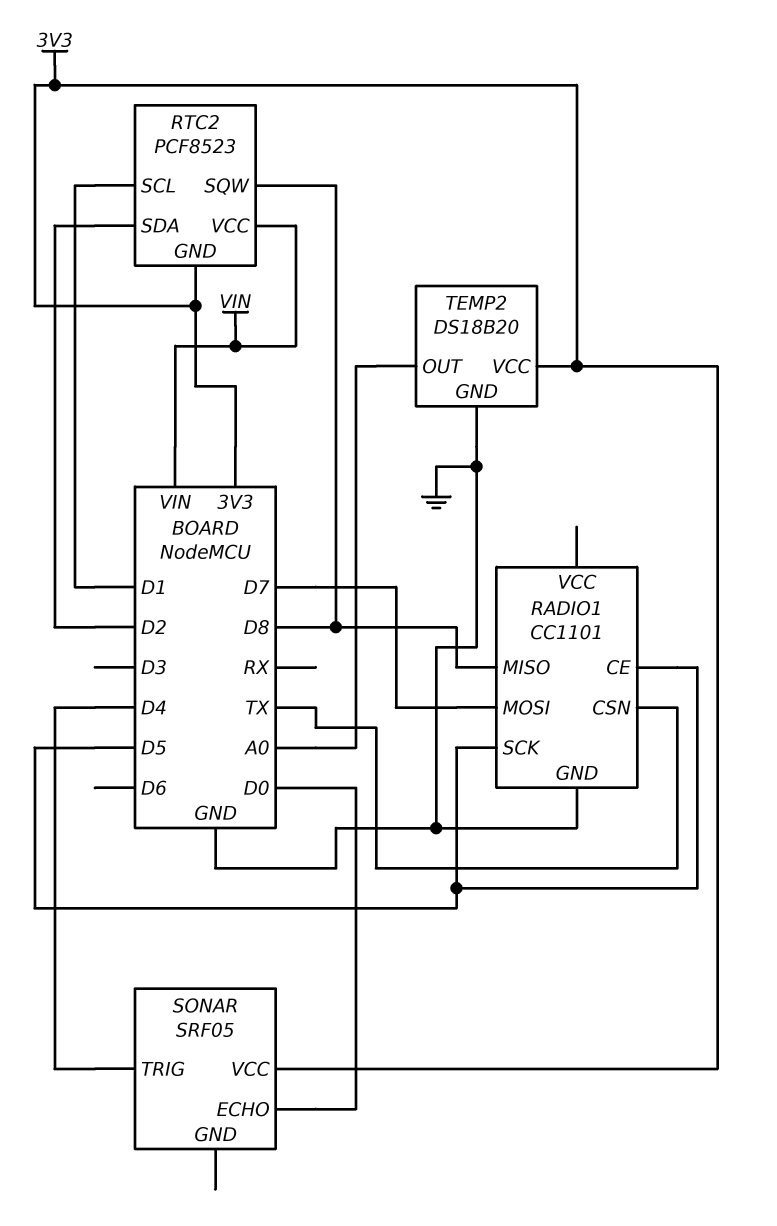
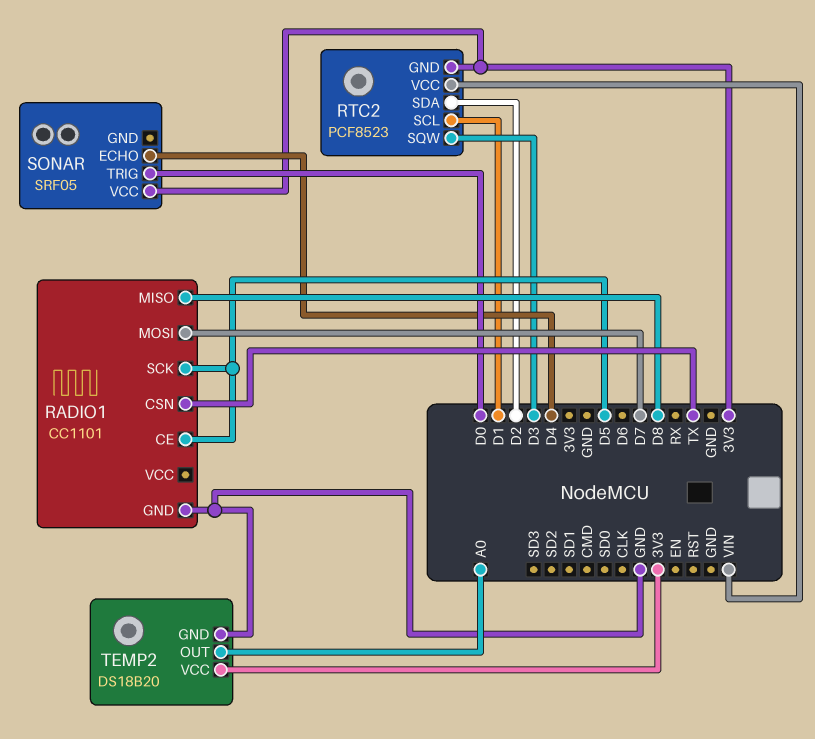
RTC2 pin SQW: D8 -> D3
SONAR pin ECHO: D0 -> D4
SONAR pin TRIG: D4 -> D0

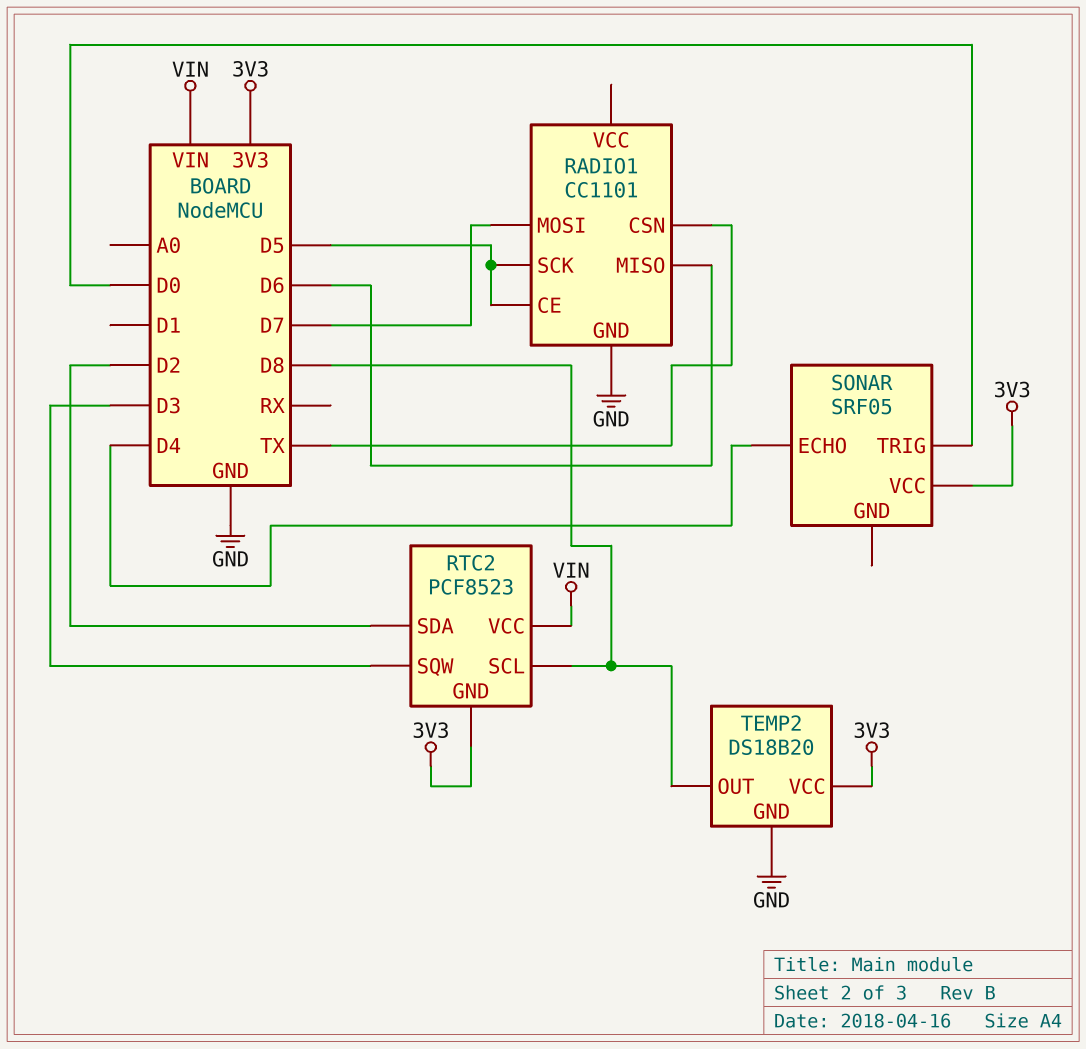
RADIO1 pin MISO: D8 -> D6
RTC2 pin SCL: D1 -> D8
TEMP2 pin OUT: A0 -> D8

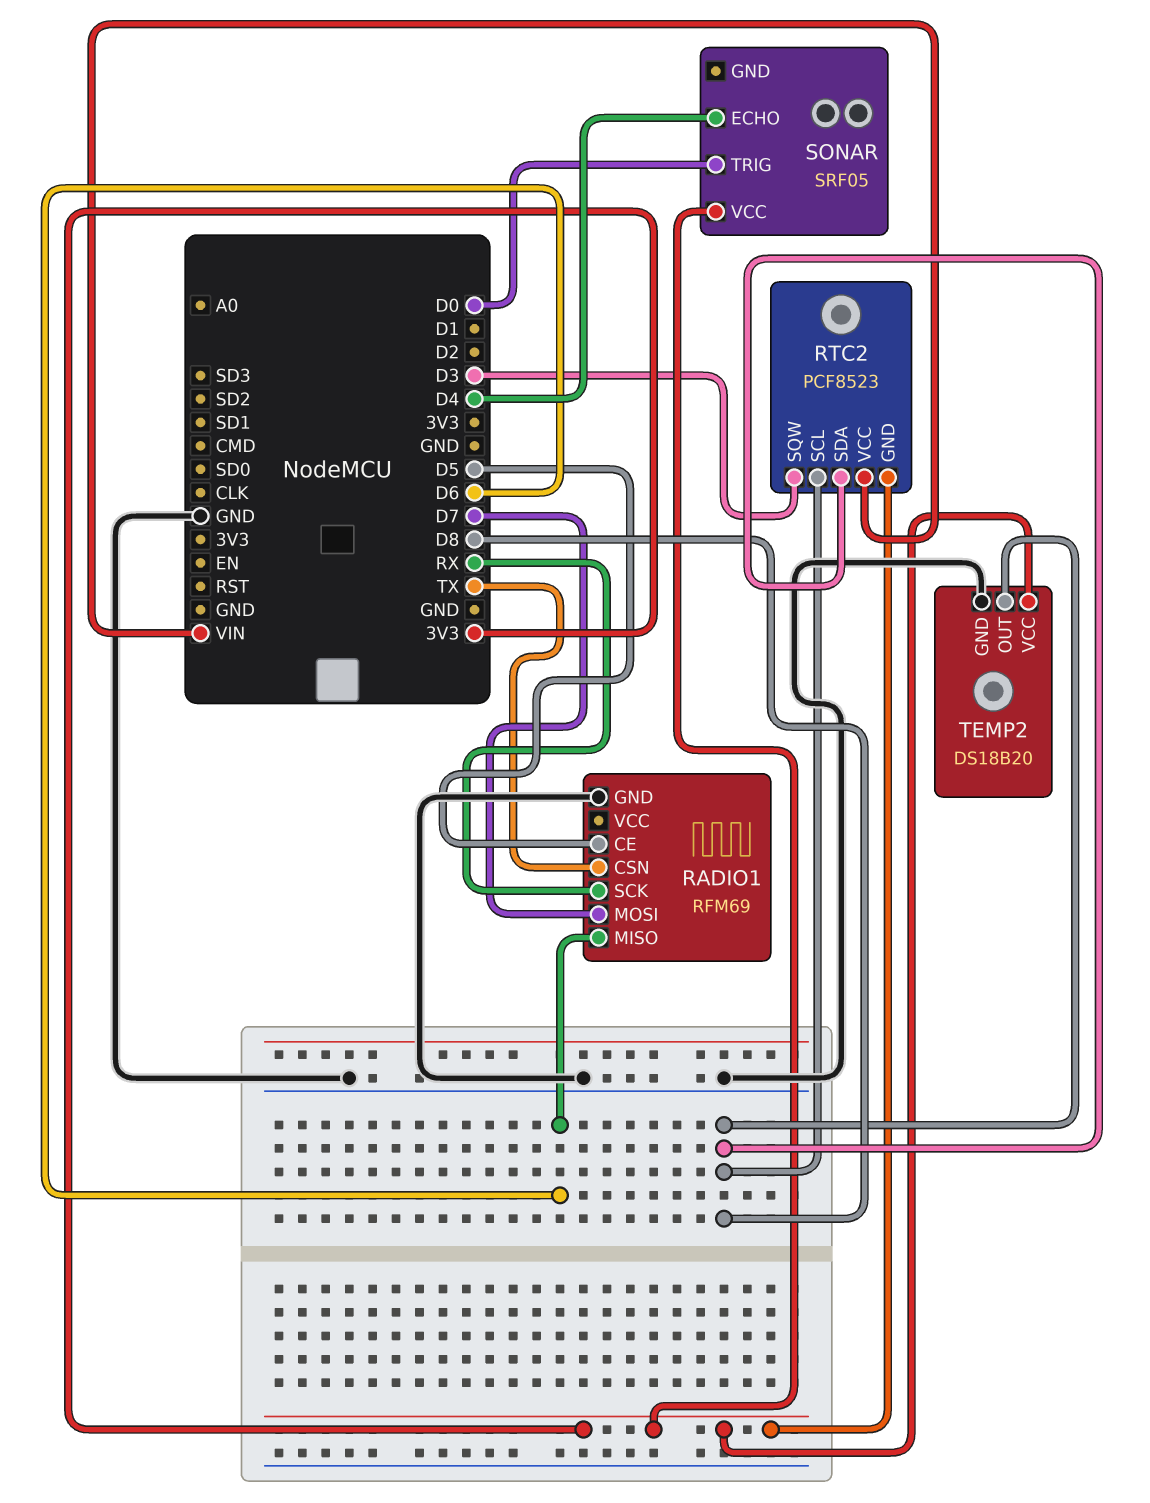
RADIO1: CC1101 -> RFM69
RADIO1 pin SCK: D5 -> RX
RTC2 pin SDA: D2 -> D8

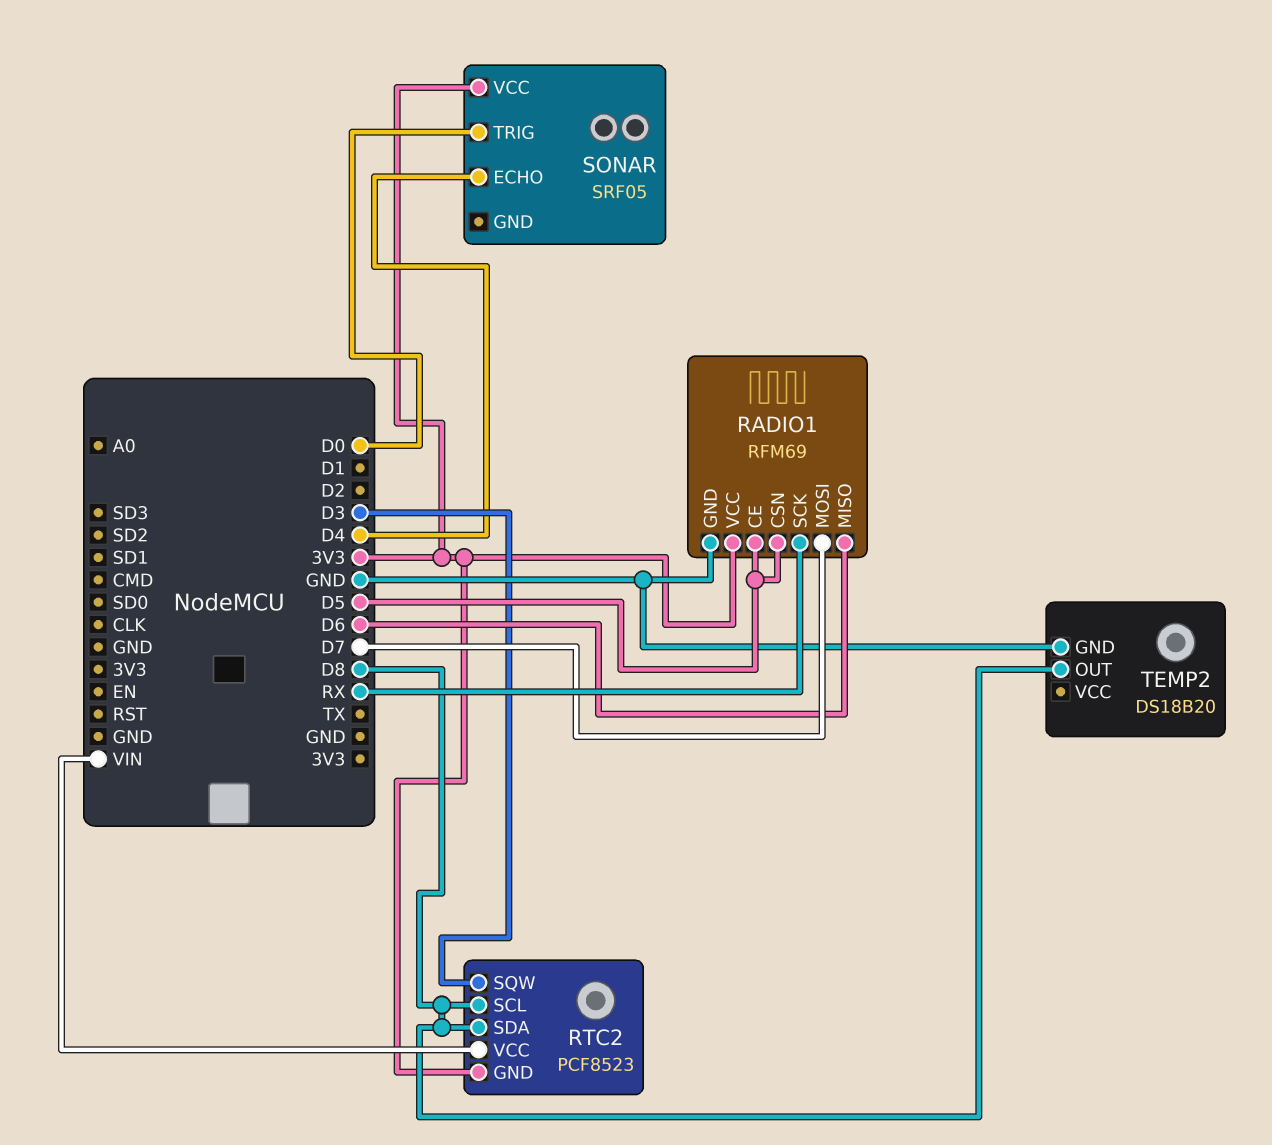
RADIO1 pin CSN: TX -> D5
RADIO1 pin VCC: none -> 3V3
TEMP2 pin VCC: 3V3 -> none

